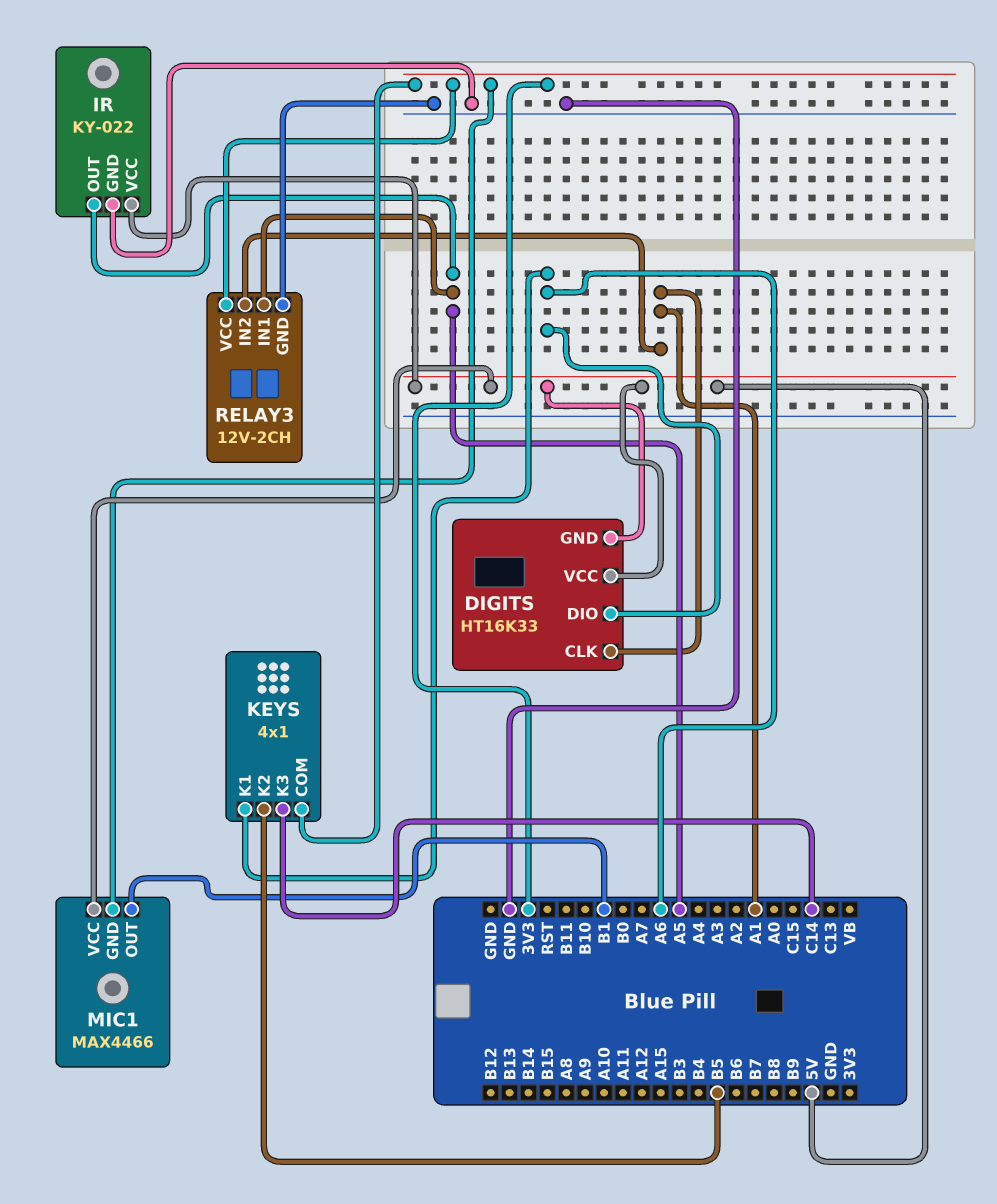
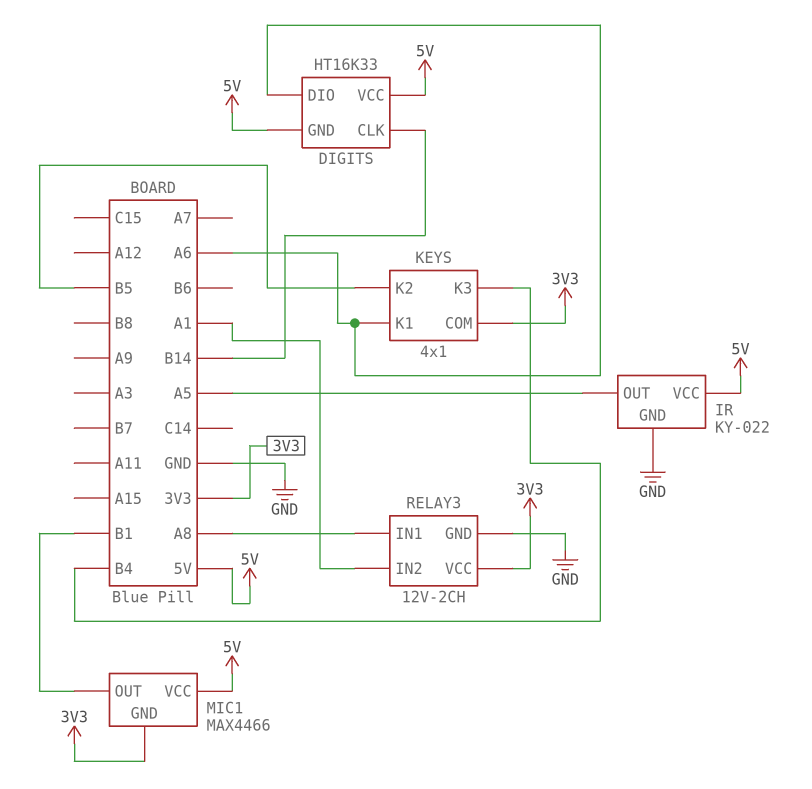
DIGITS pin CLK: A1 -> B14
KEYS pin K3: C14 -> B4
RELAY3 pin IN1: A5 -> A8

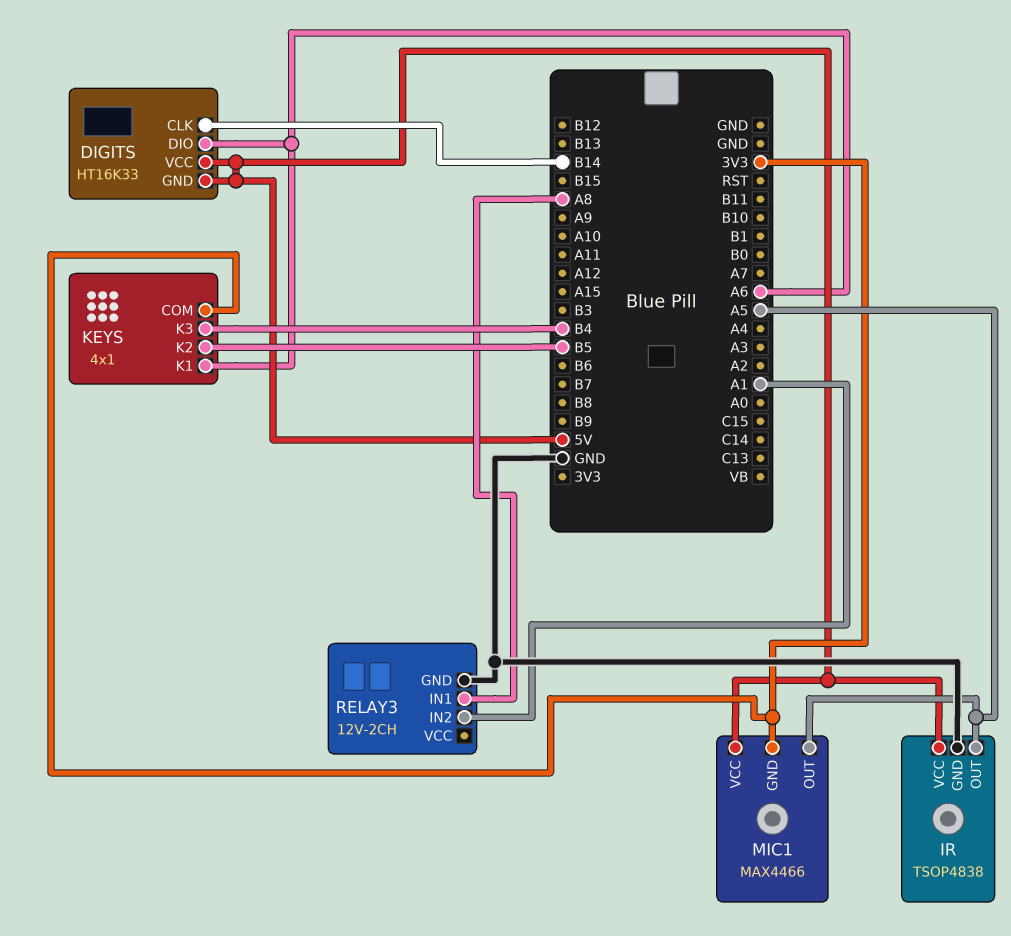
IR: KY-022 -> TSOP4838
MIC1 pin OUT: B1 -> A5
RELAY3 pin VCC: 3V3 -> none

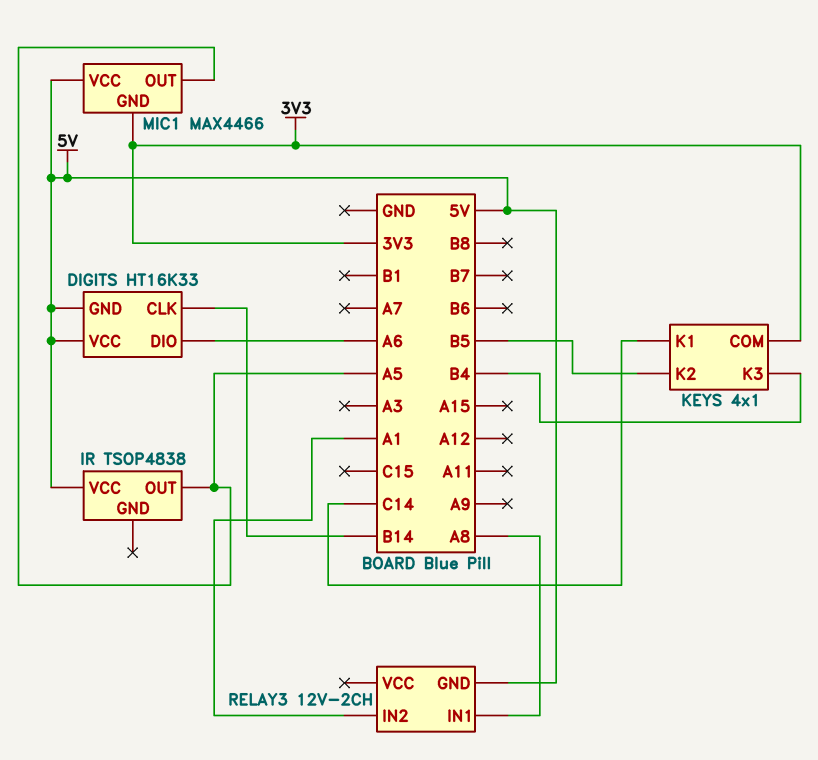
IR pin GND: GND -> none
KEYS pin K1: A6 -> C14
RELAY3 pin GND: GND -> 5V

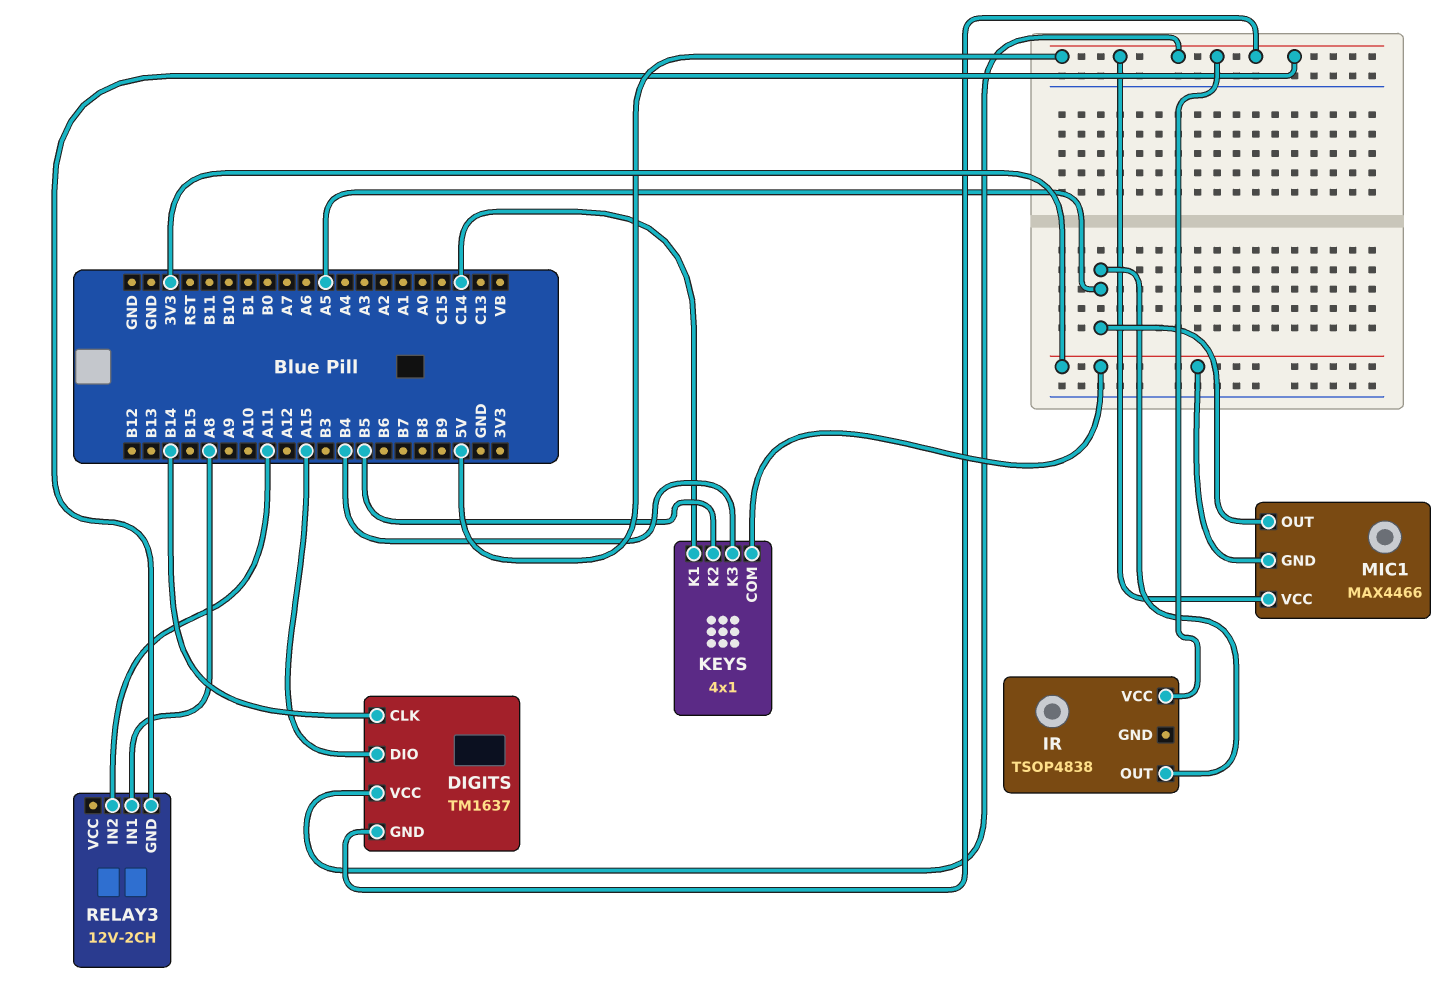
DIGITS: HT16K33 -> TM1637
DIGITS pin DIO: A6 -> A15
RELAY3 pin IN2: A1 -> A11

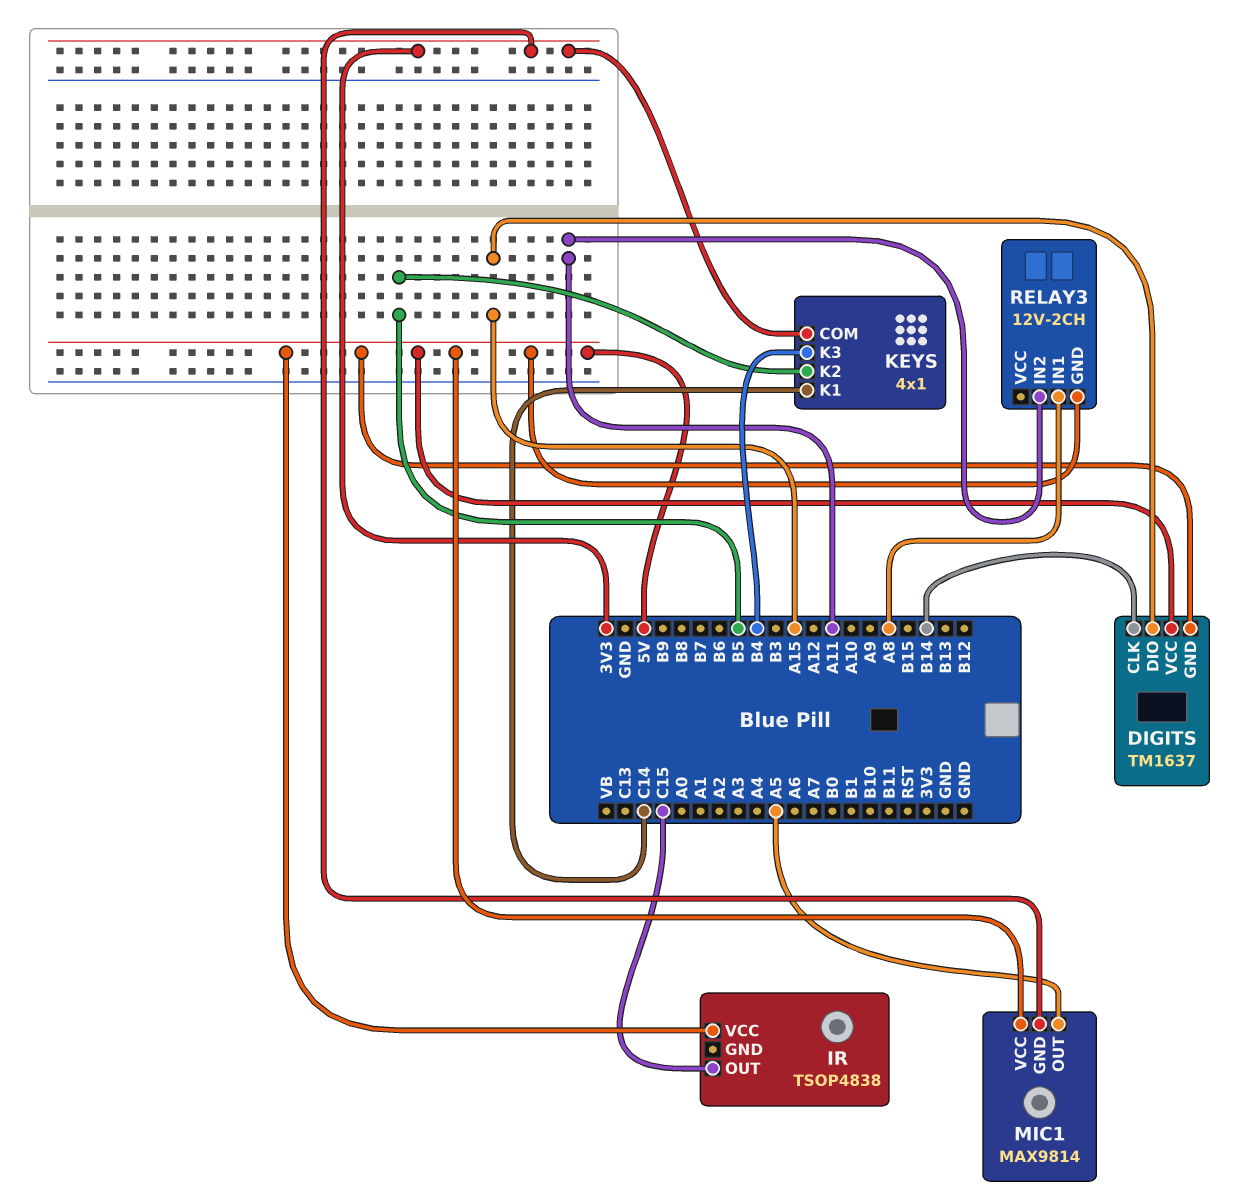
IR pin OUT: A5 -> C15
MIC1: MAX4466 -> MAX9814

